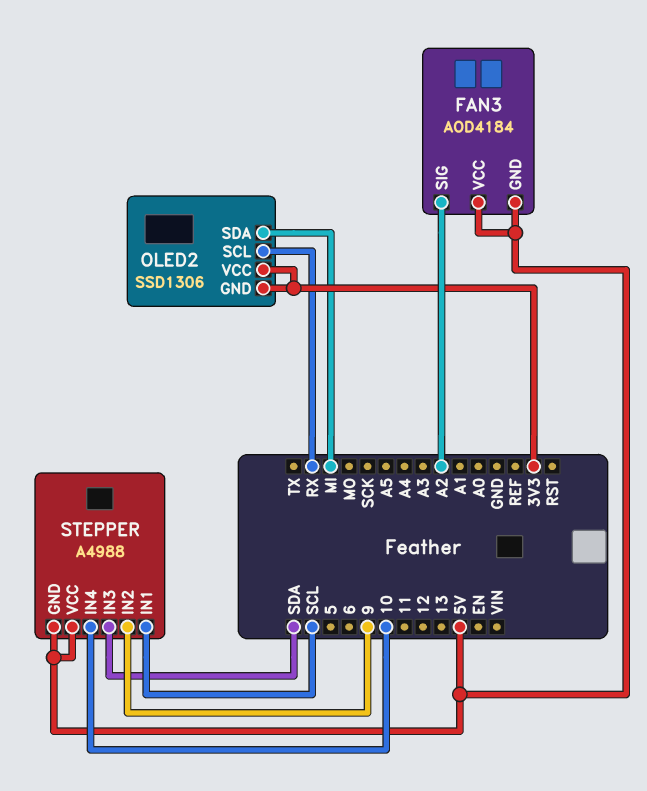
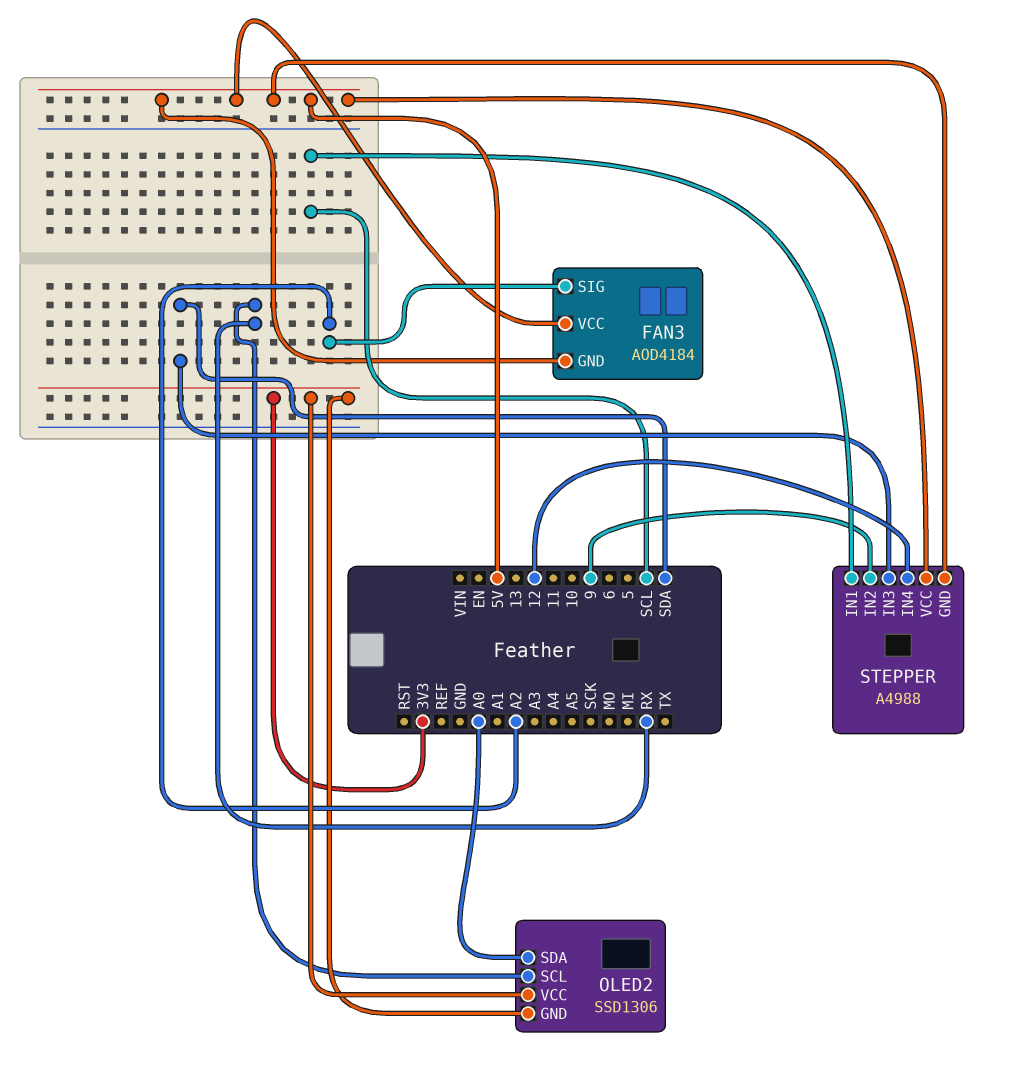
OLED2 pin SDA: MI -> A0
STEPPER pin IN4: 10 -> 12

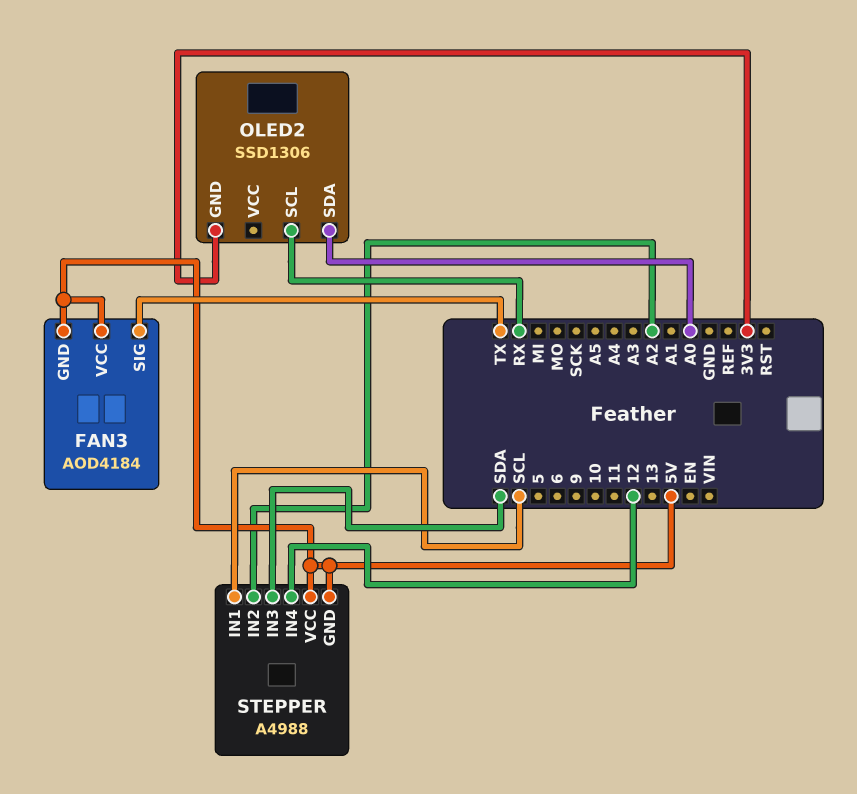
FAN3 pin SIG: A2 -> TX
OLED2 pin VCC: 3V3 -> none
STEPPER pin IN2: 9 -> A2

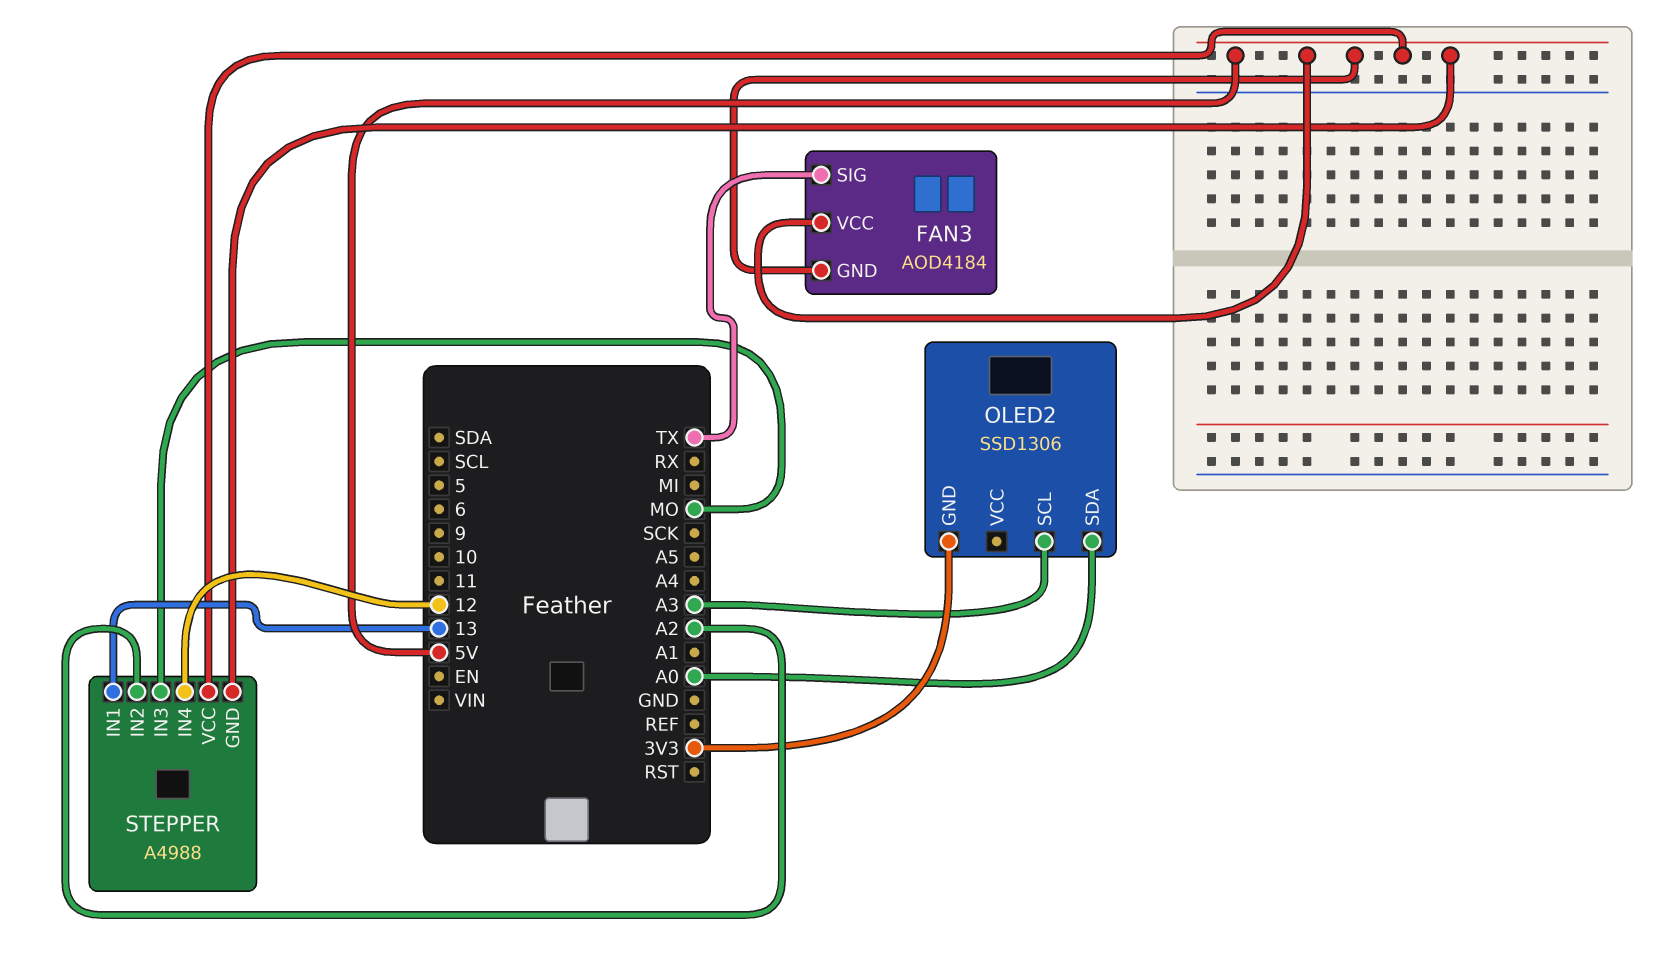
OLED2 pin SCL: RX -> A3
STEPPER pin IN1: SCL -> 13
STEPPER pin IN3: SDA -> MO

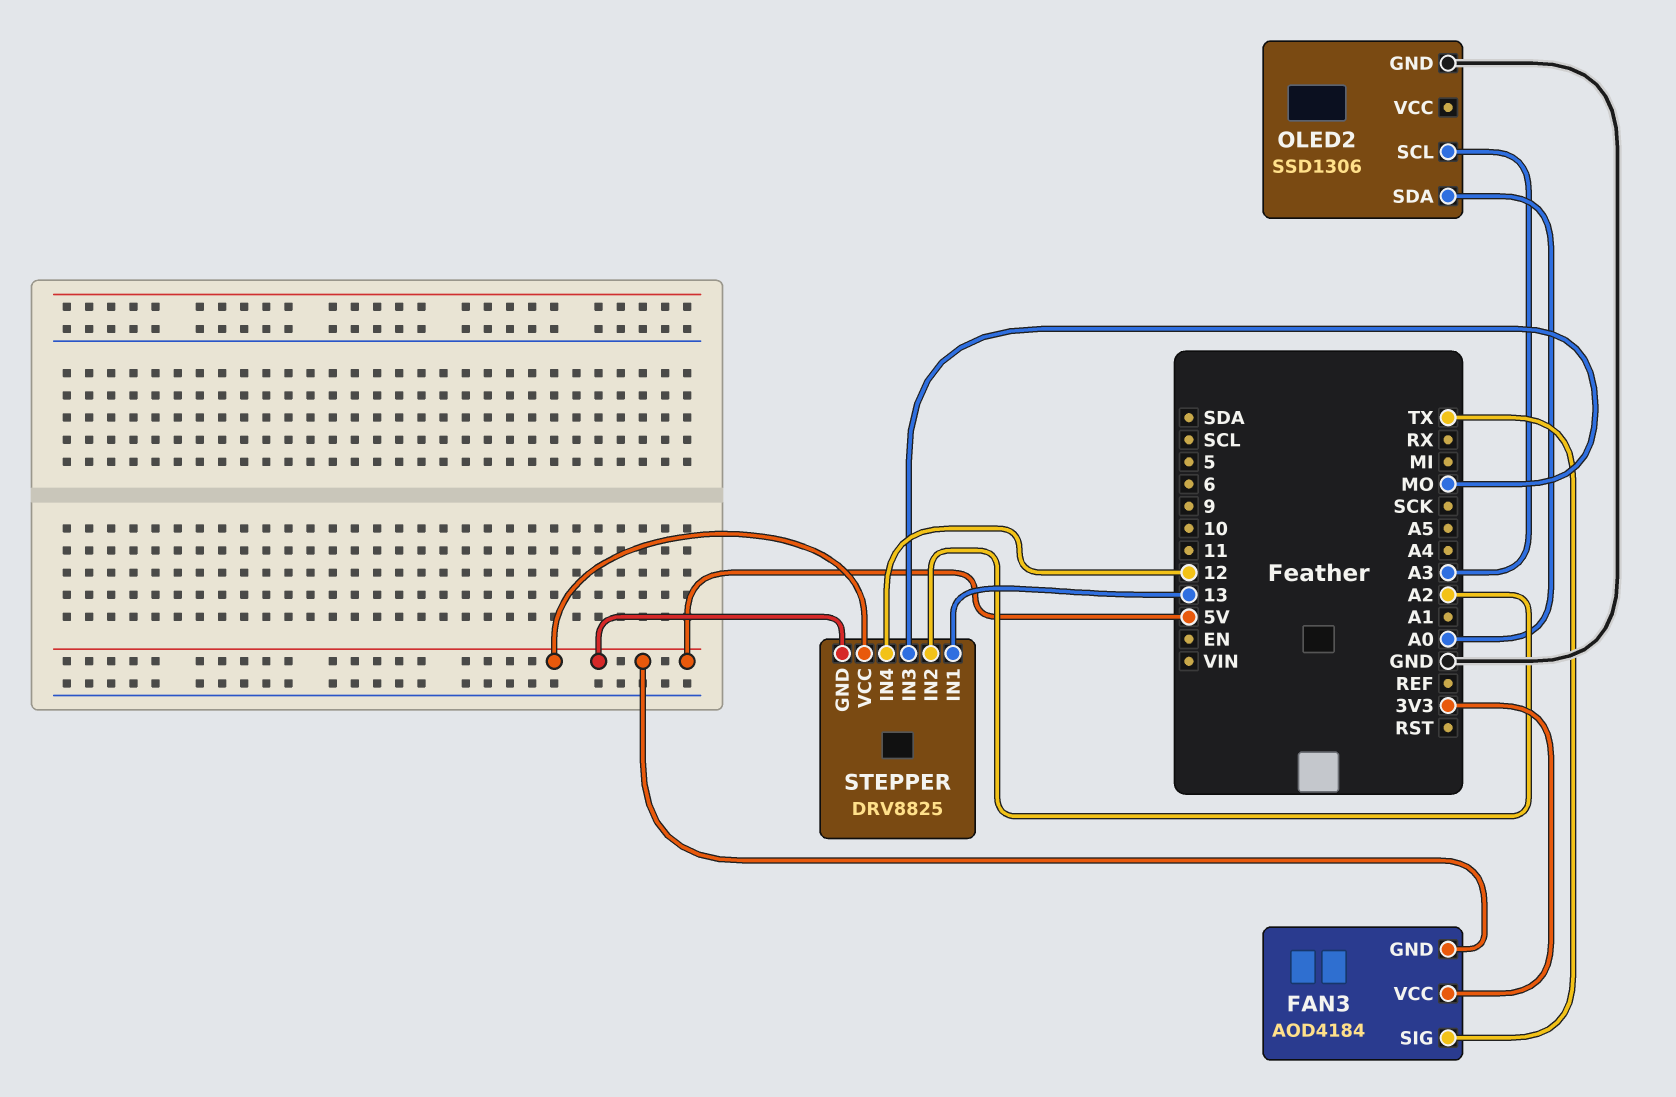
FAN3 pin VCC: 5V -> 3V3
OLED2 pin GND: 3V3 -> GND
STEPPER: A4988 -> DRV8825

